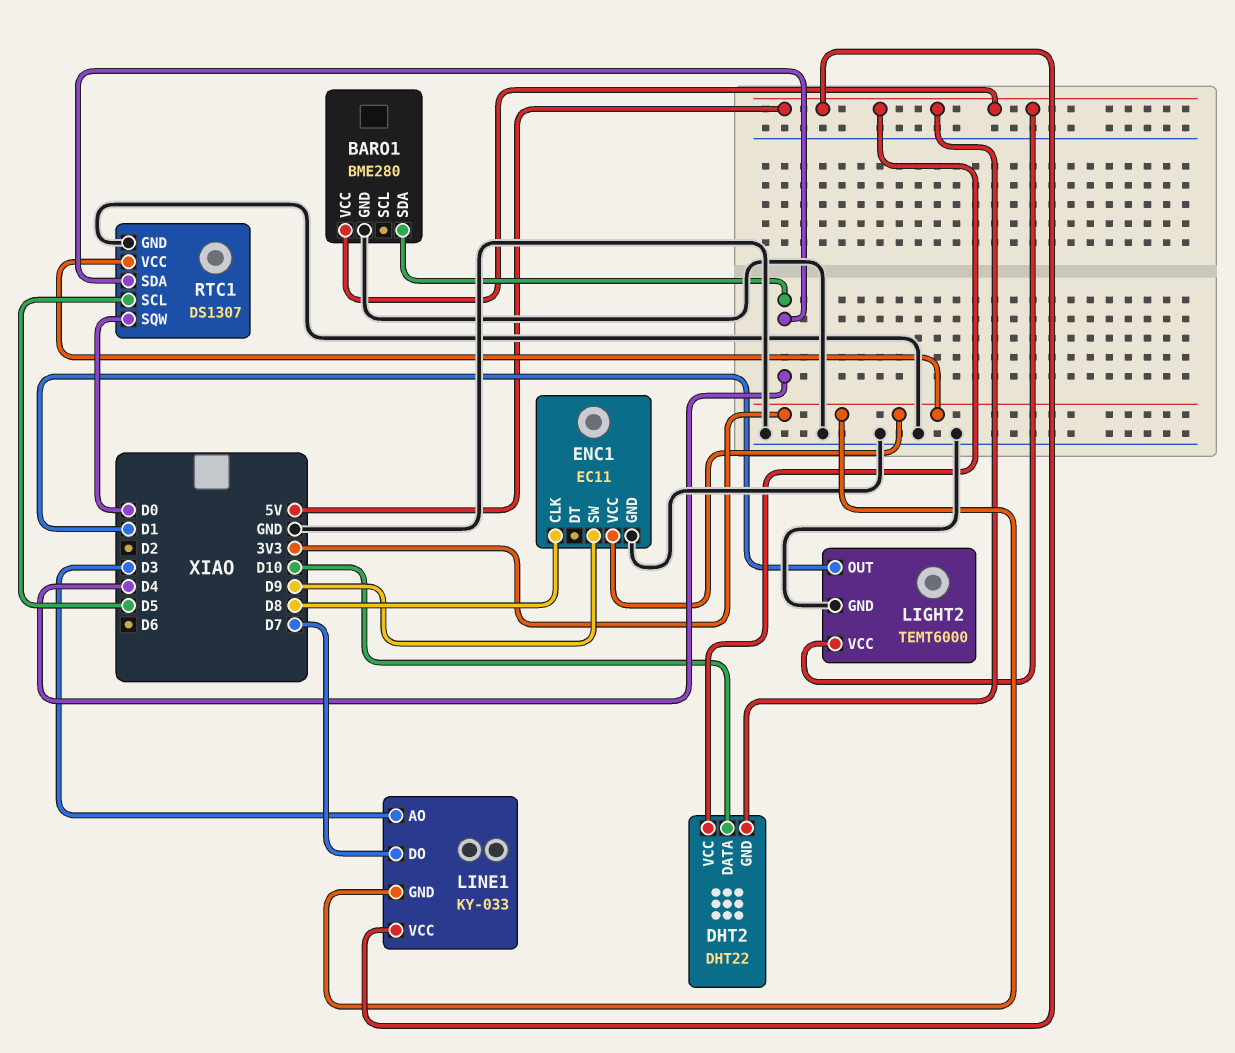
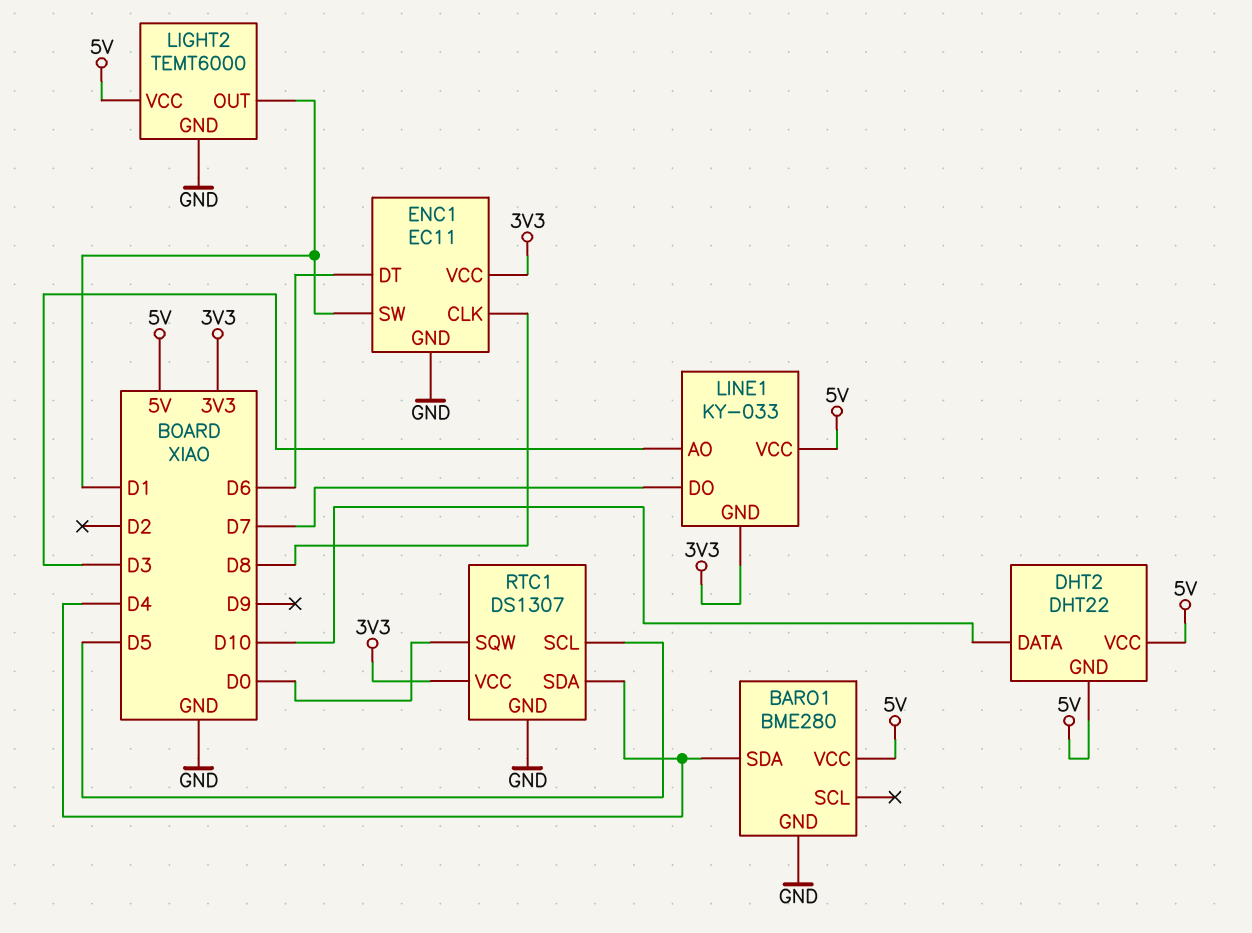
ENC1 pin DT: none -> D6
ENC1 pin SW: D9 -> D1

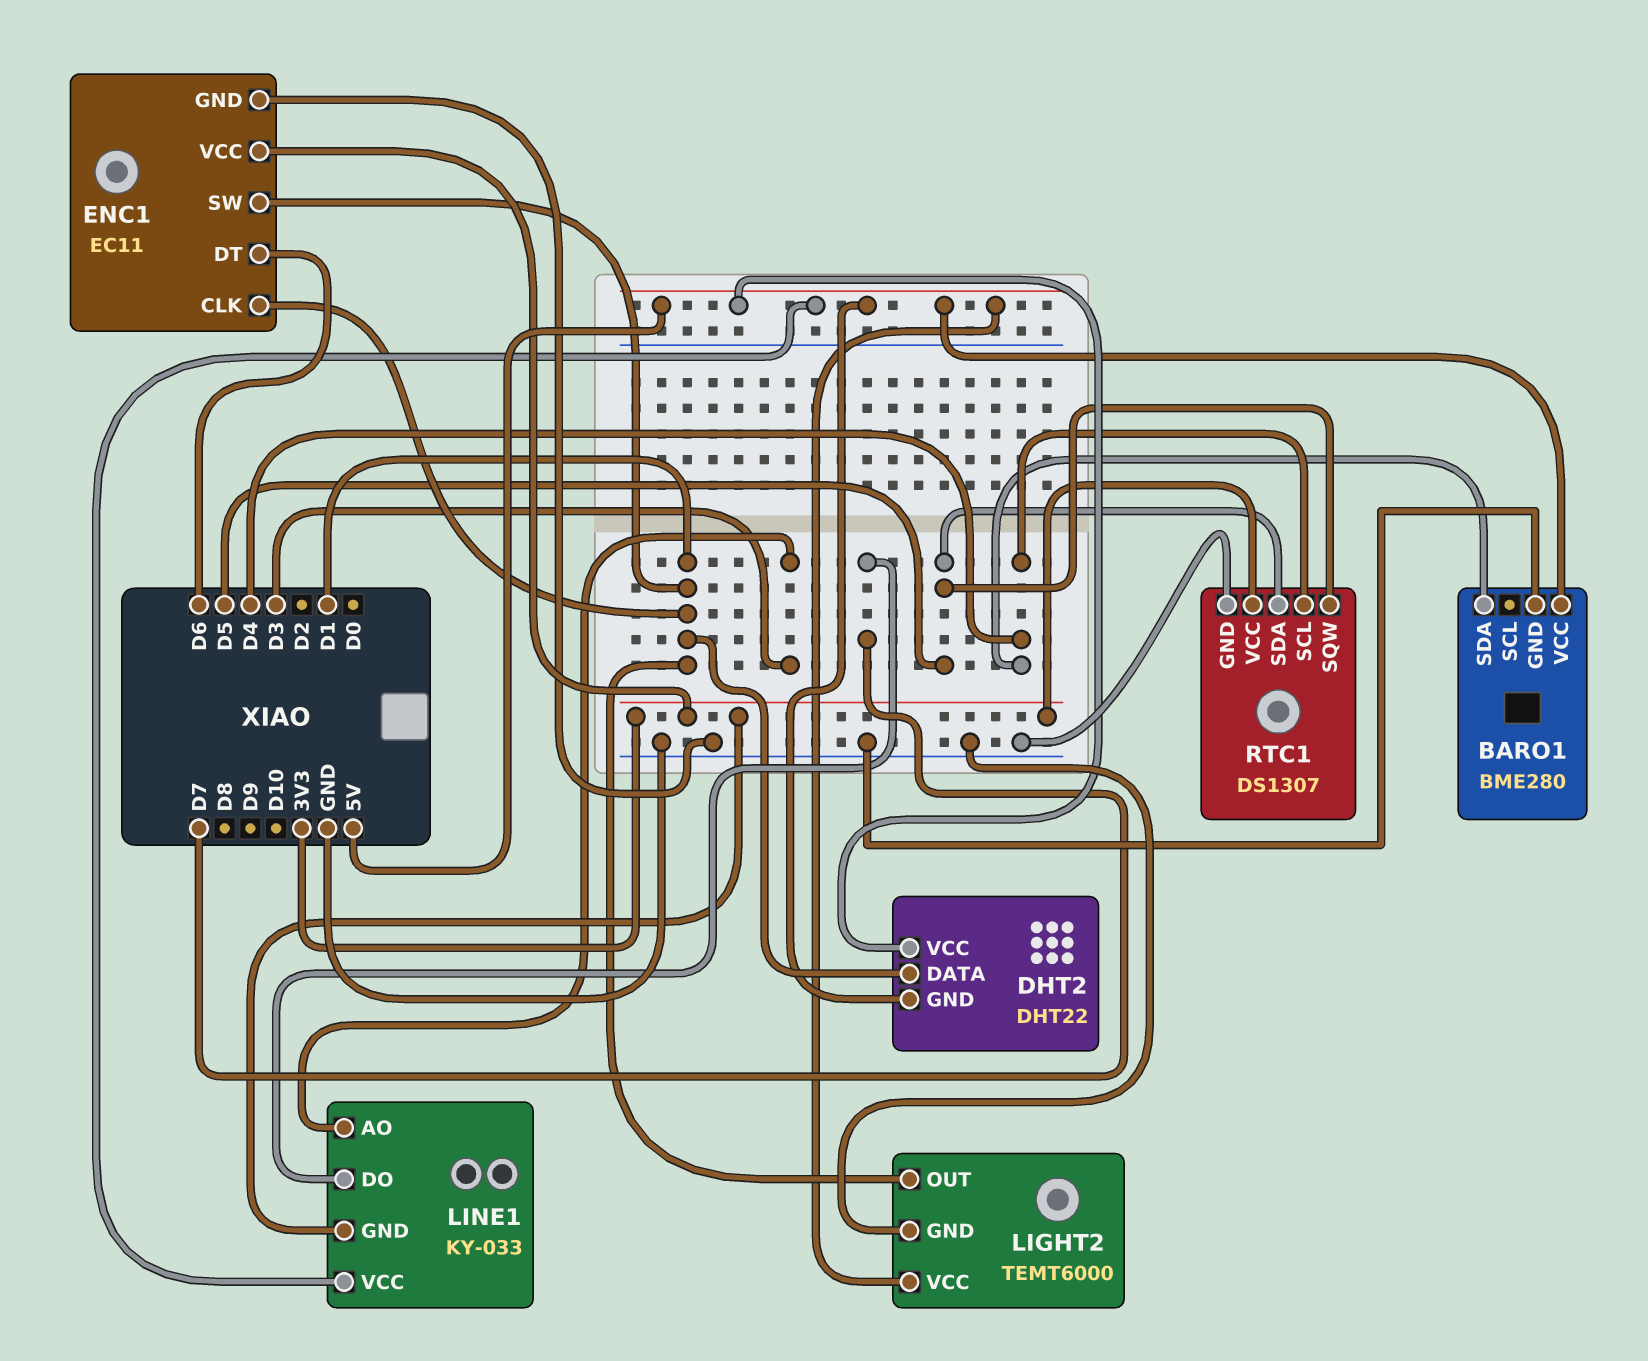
DHT2 pin DATA: D10 -> D1
ENC1 pin CLK: D8 -> D1
RTC1 pin SCL: D5 -> D4
RTC1 pin SDA: D4 -> D5
RTC1 pin SQW: D0 -> D5

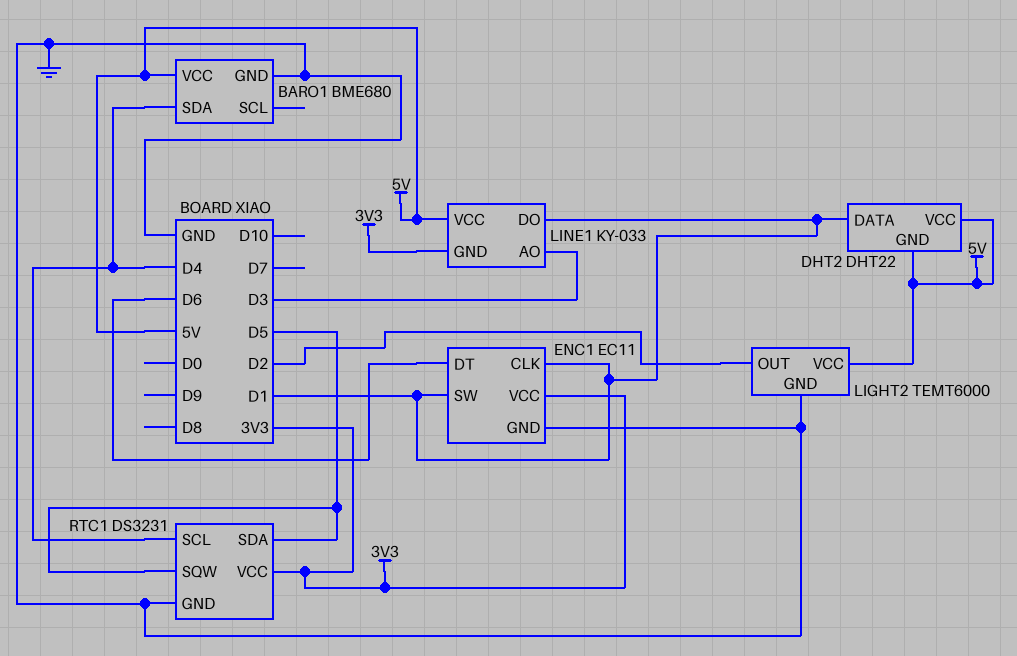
BARO1: BME280 -> BME680
LIGHT2 pin OUT: D1 -> D2
LINE1 pin DO: D7 -> D1
RTC1: DS1307 -> DS3231

